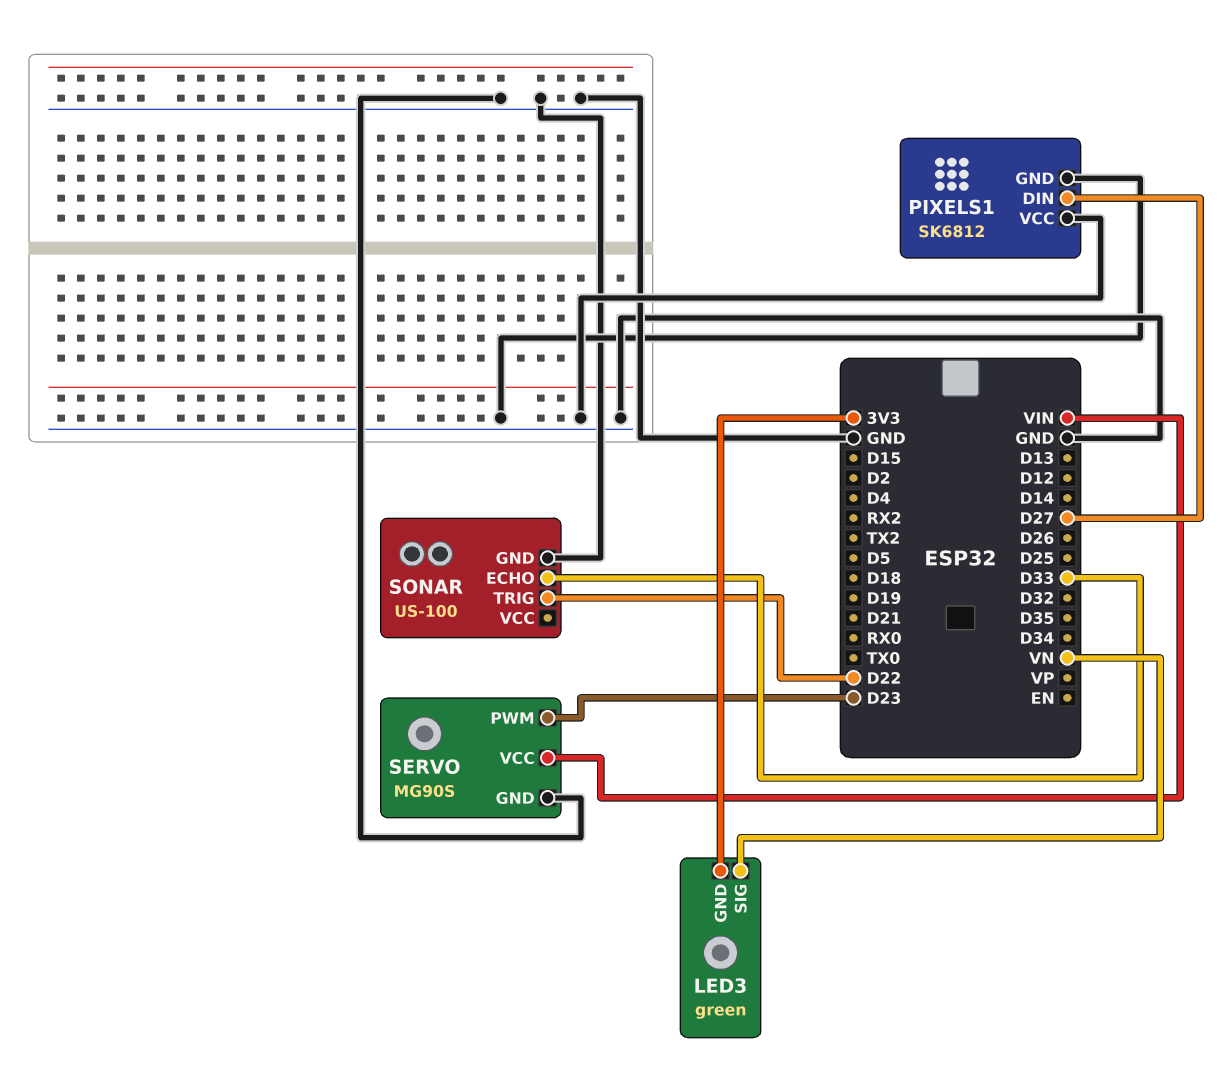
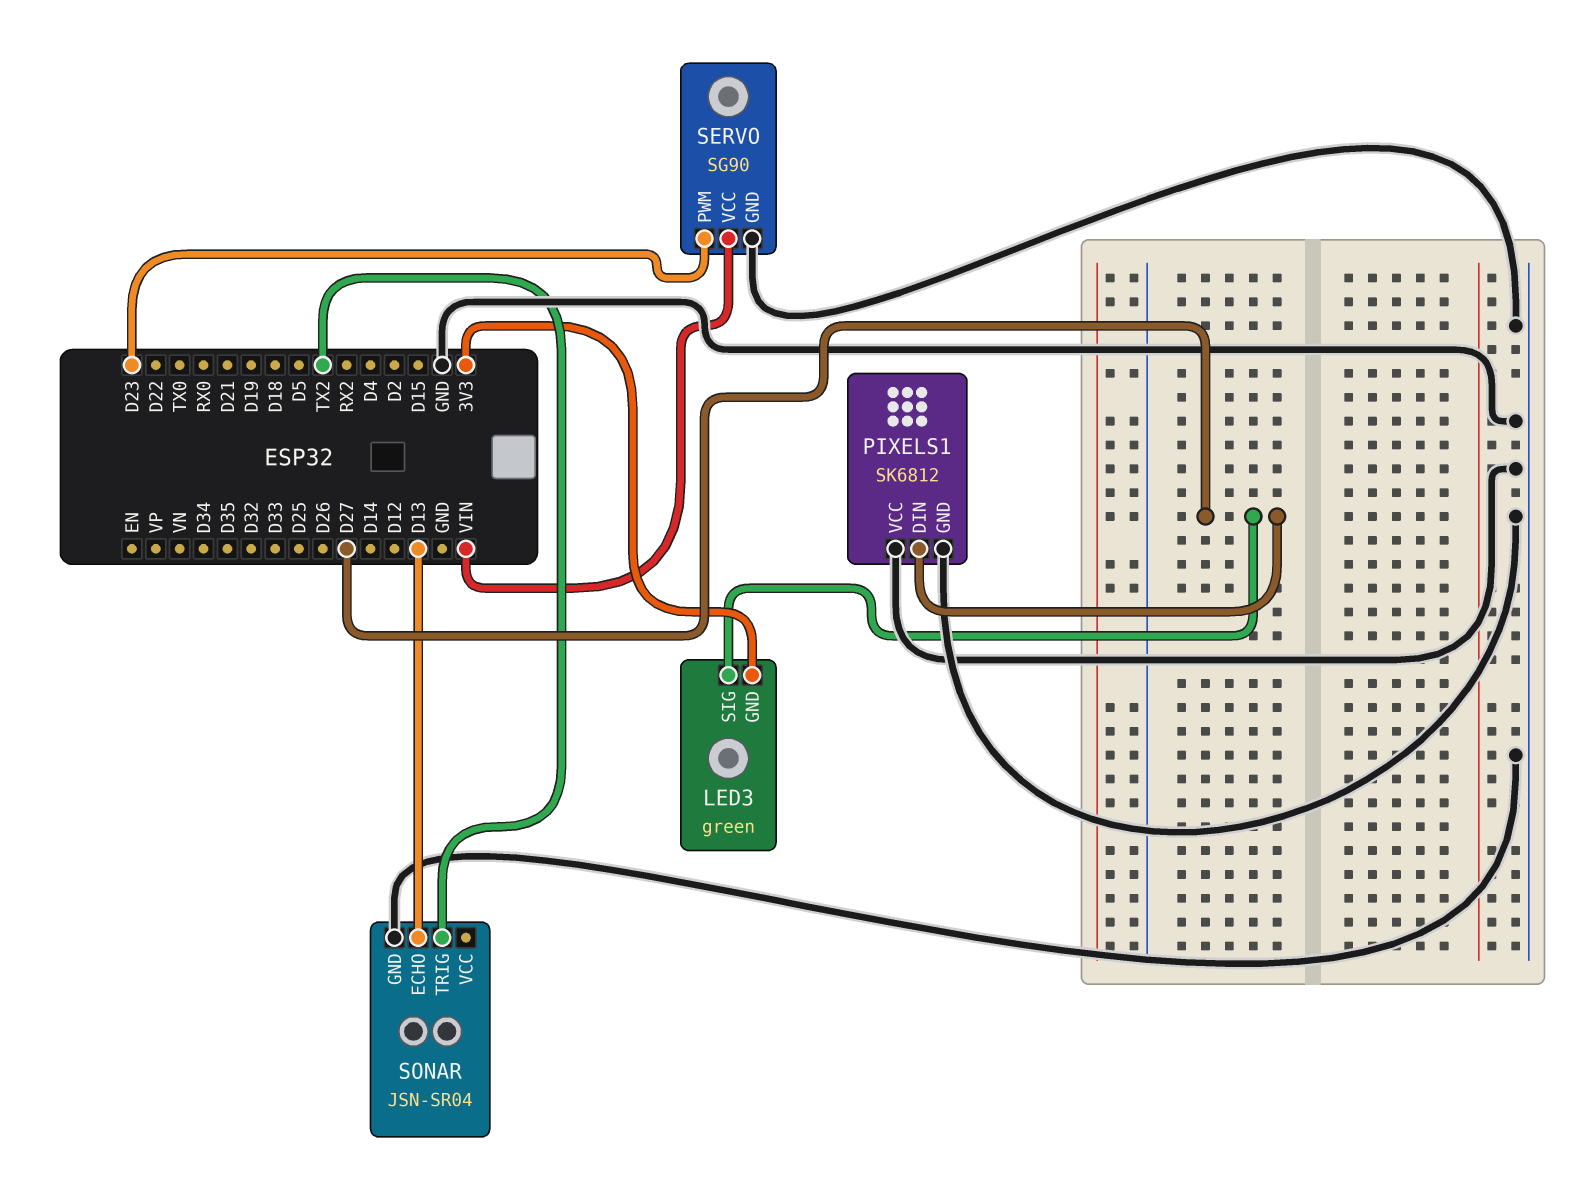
LED3 pin SIG: VN -> D27
SERVO: MG90S -> SG90
SONAR: US-100 -> JSN-SR04
SONAR pin ECHO: D33 -> D13
SONAR pin TRIG: D22 -> TX2

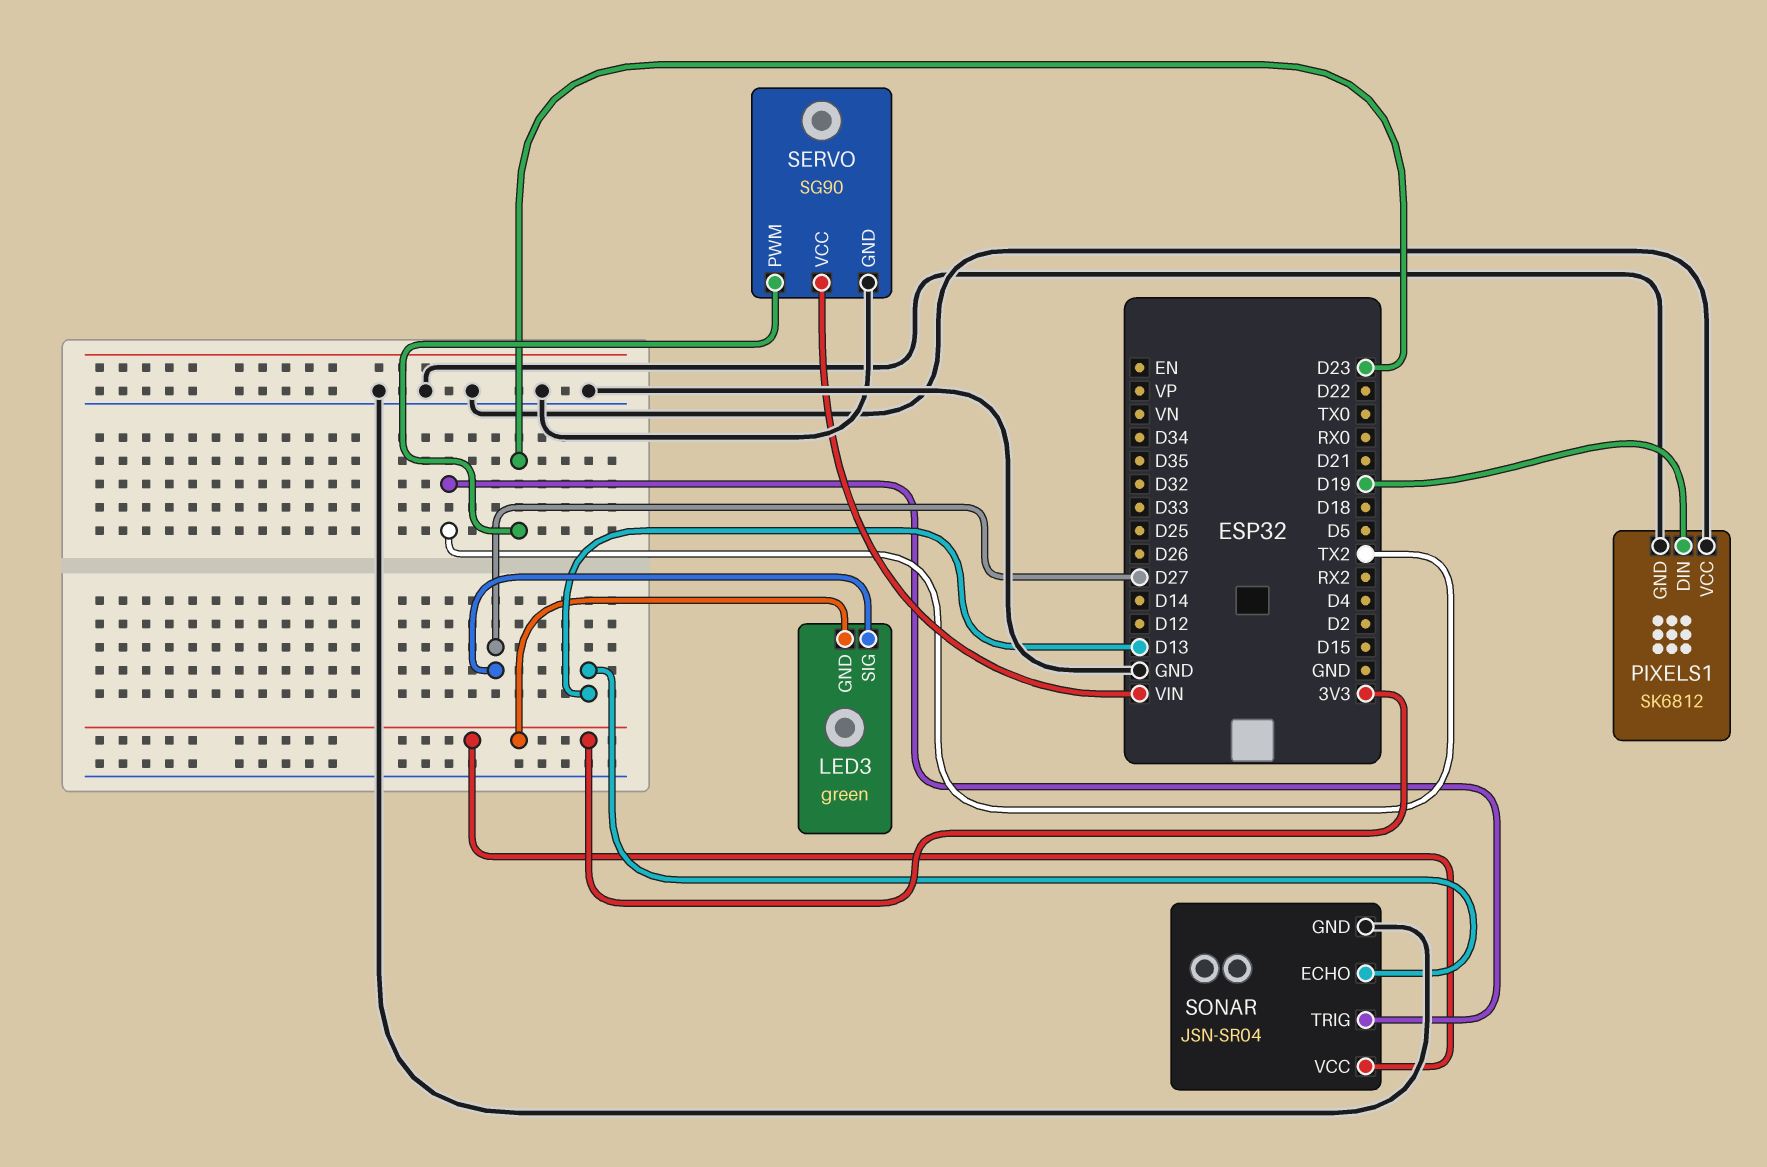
PIXELS1 pin DIN: D27 -> D19
SONAR pin VCC: none -> 3V3

